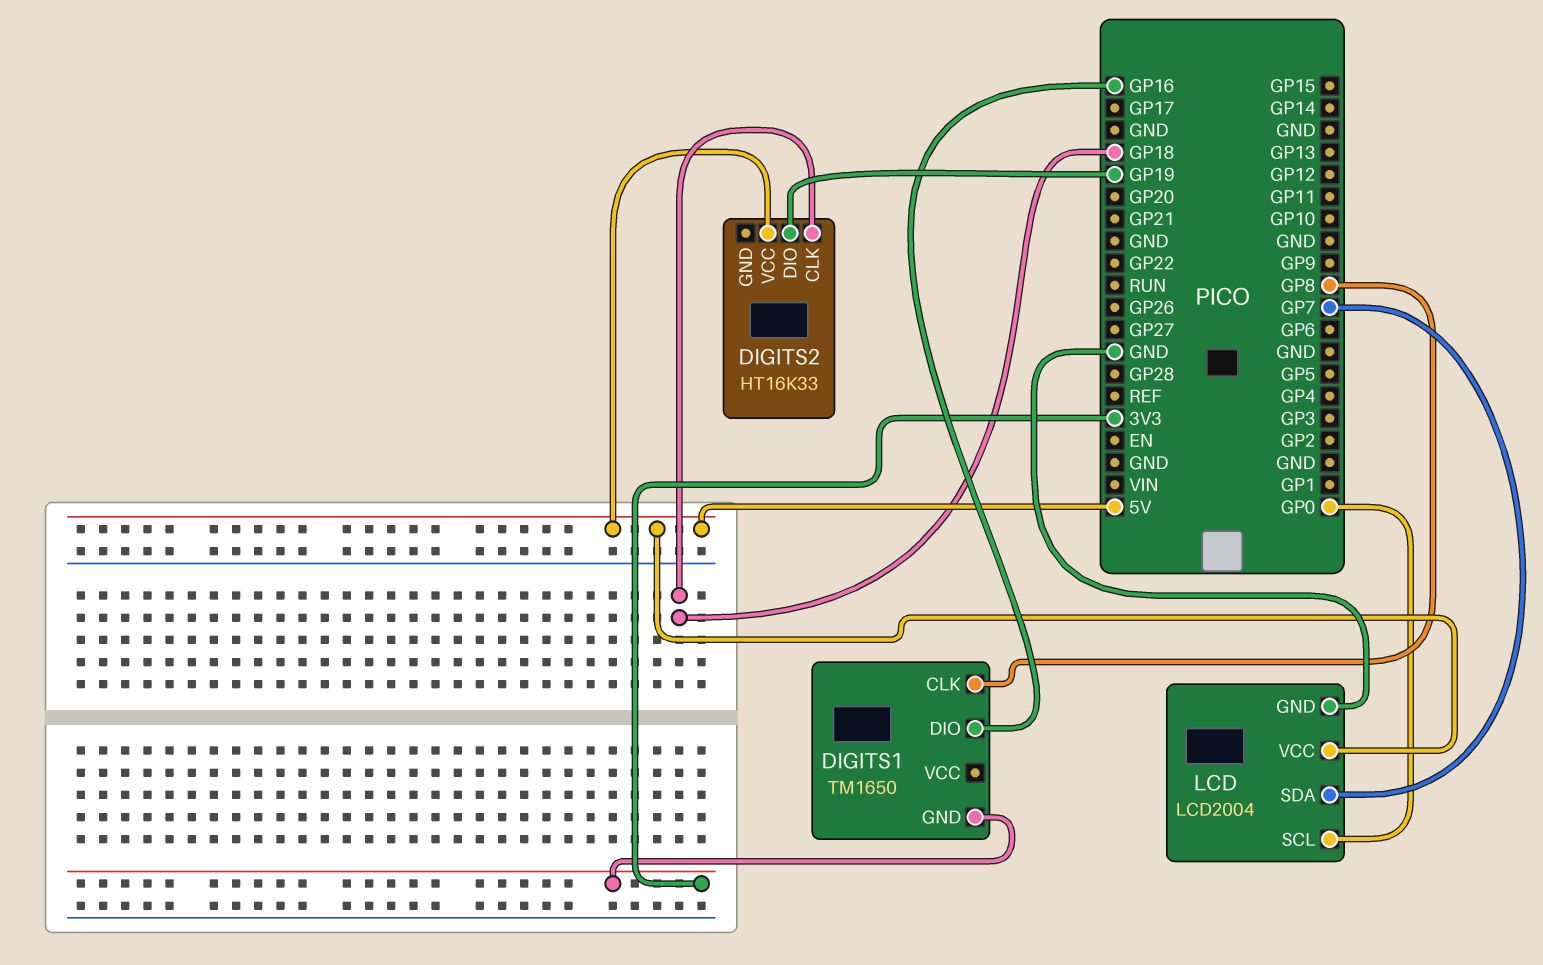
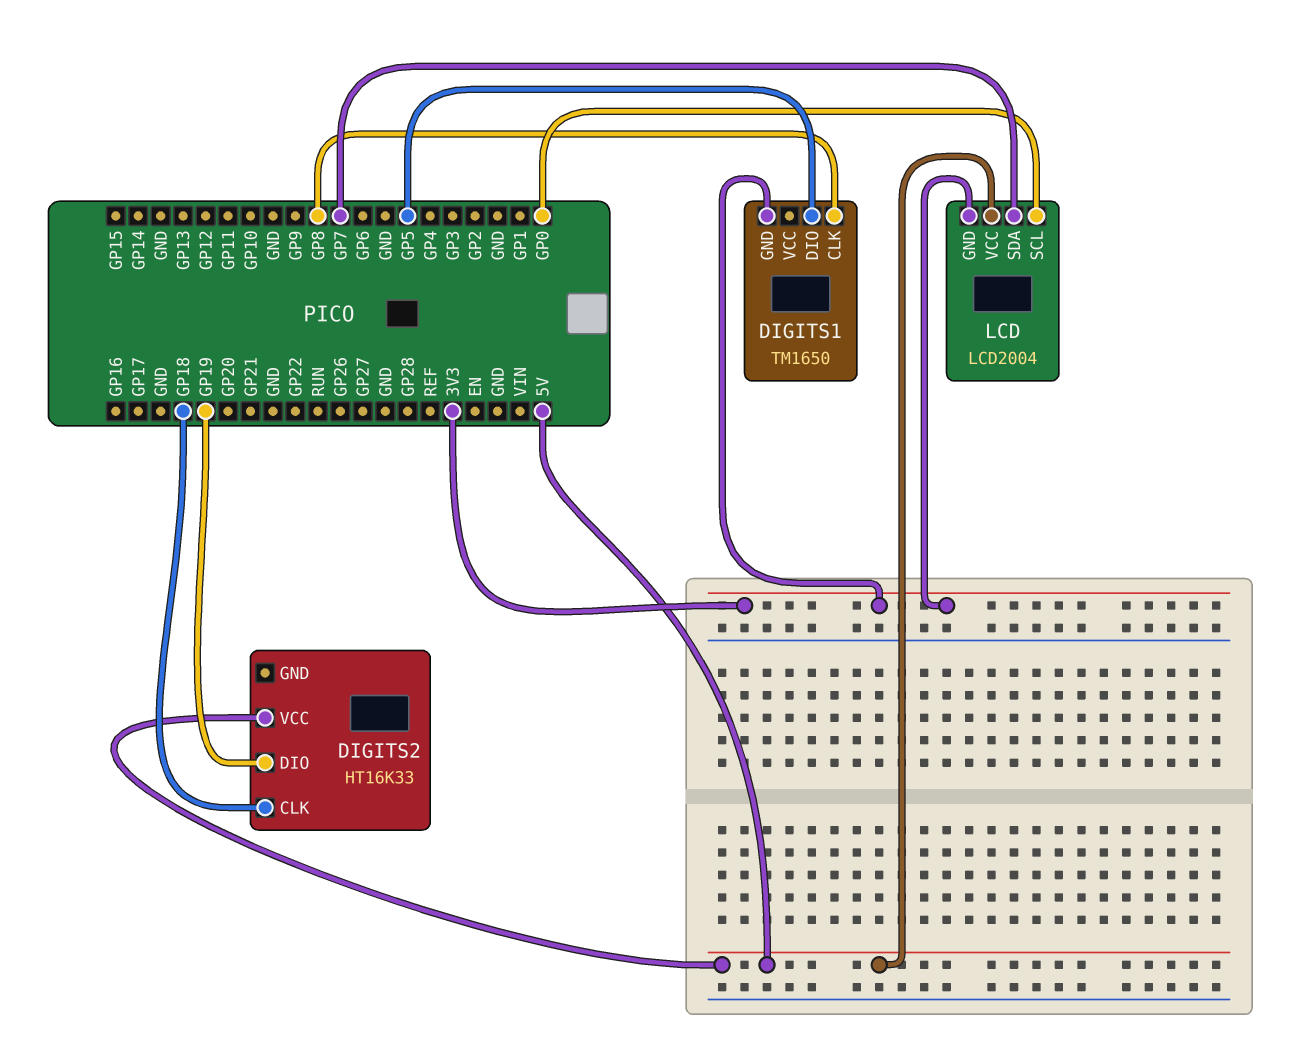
DIGITS1 pin DIO: GP16 -> GP5
LCD pin GND: GND -> 3V3

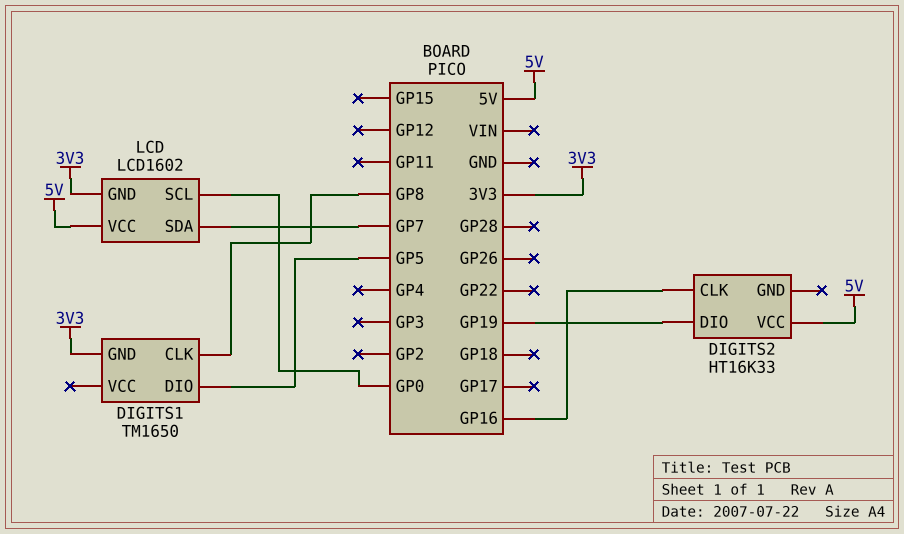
DIGITS2 pin CLK: GP18 -> GP16
LCD: LCD2004 -> LCD1602

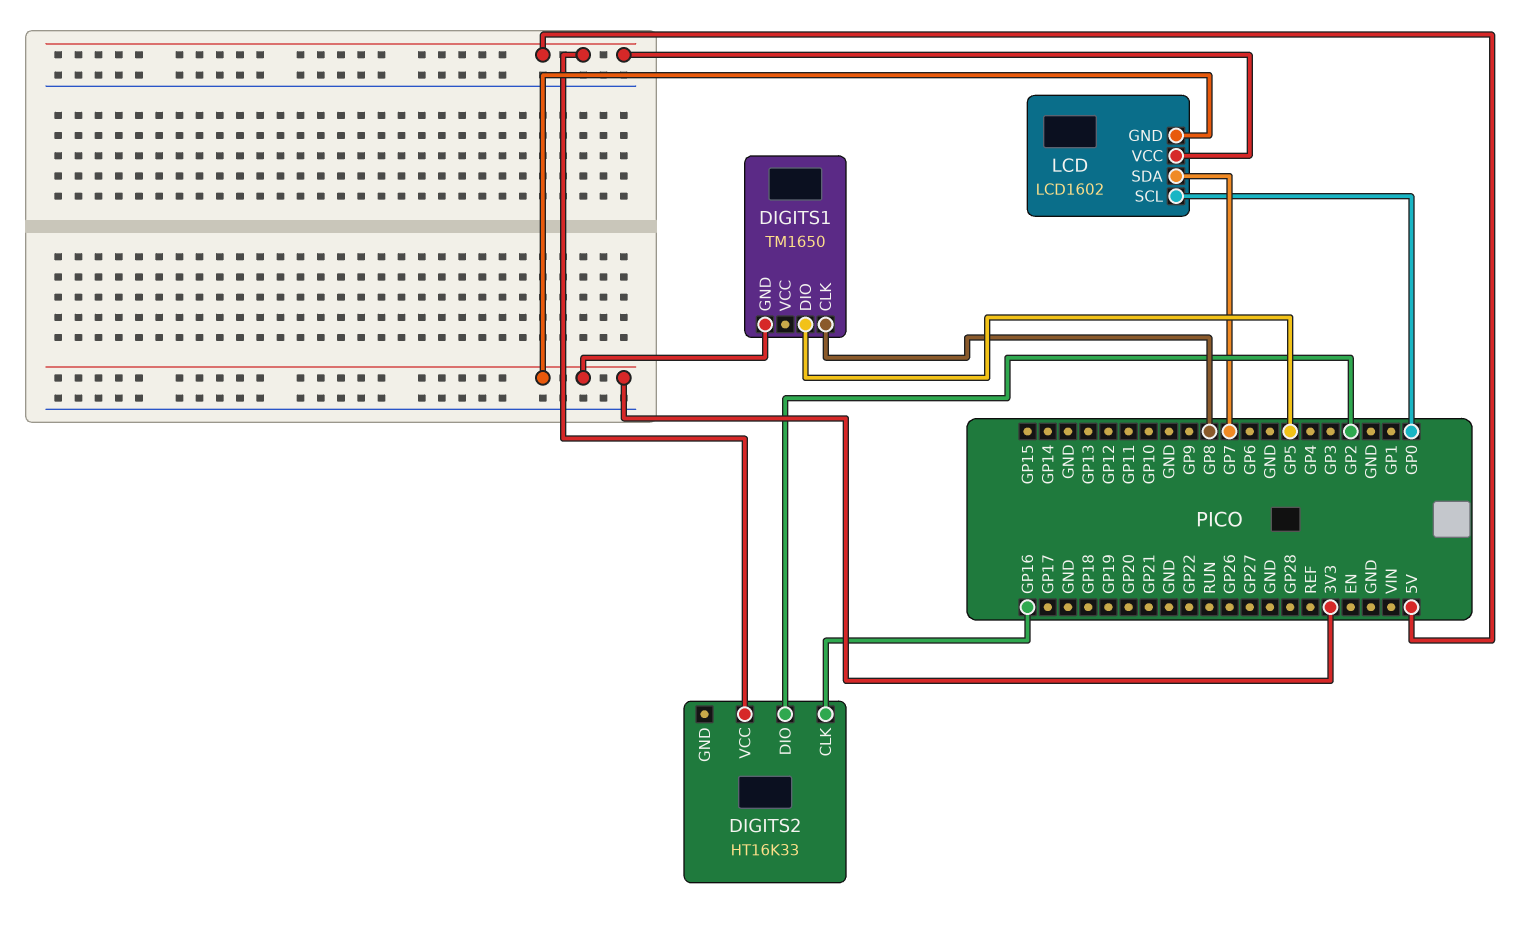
DIGITS2 pin DIO: GP19 -> GP2

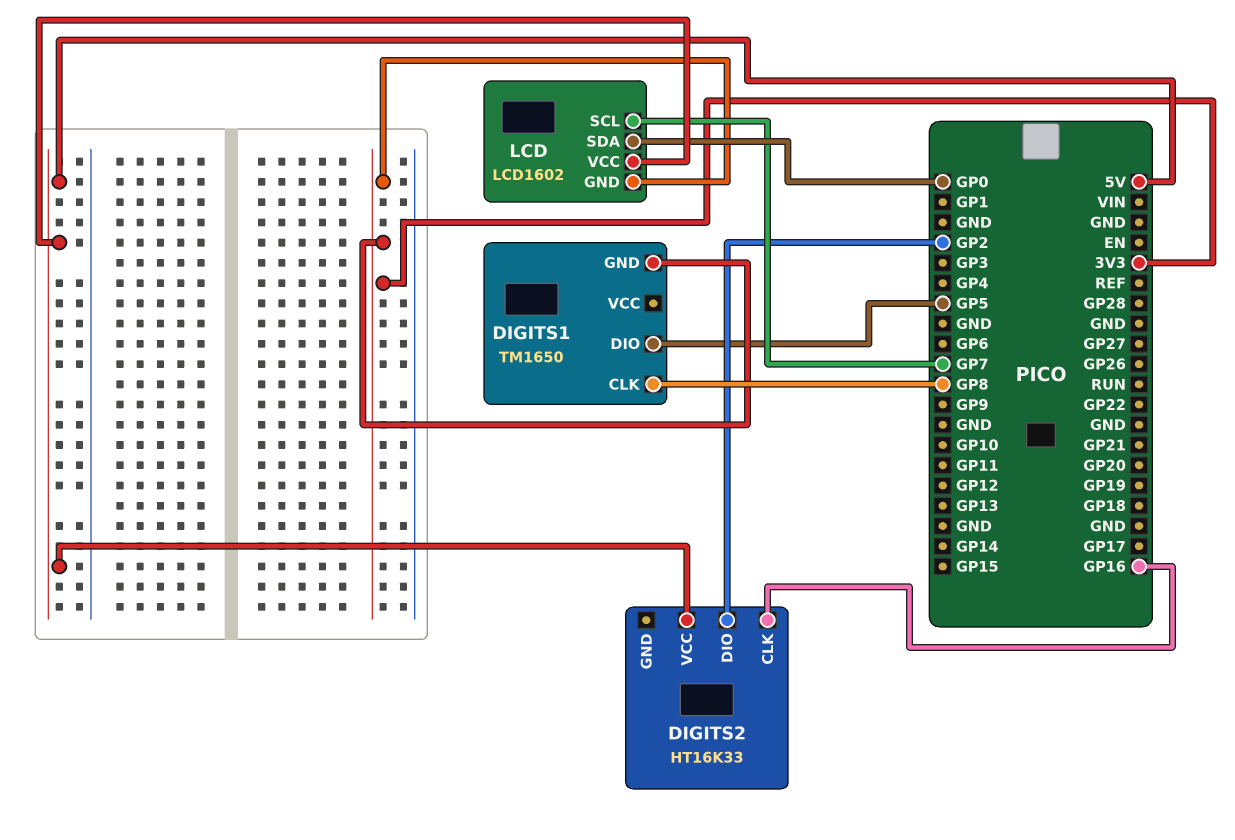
LCD pin SCL: GP0 -> GP7
LCD pin SDA: GP7 -> GP0

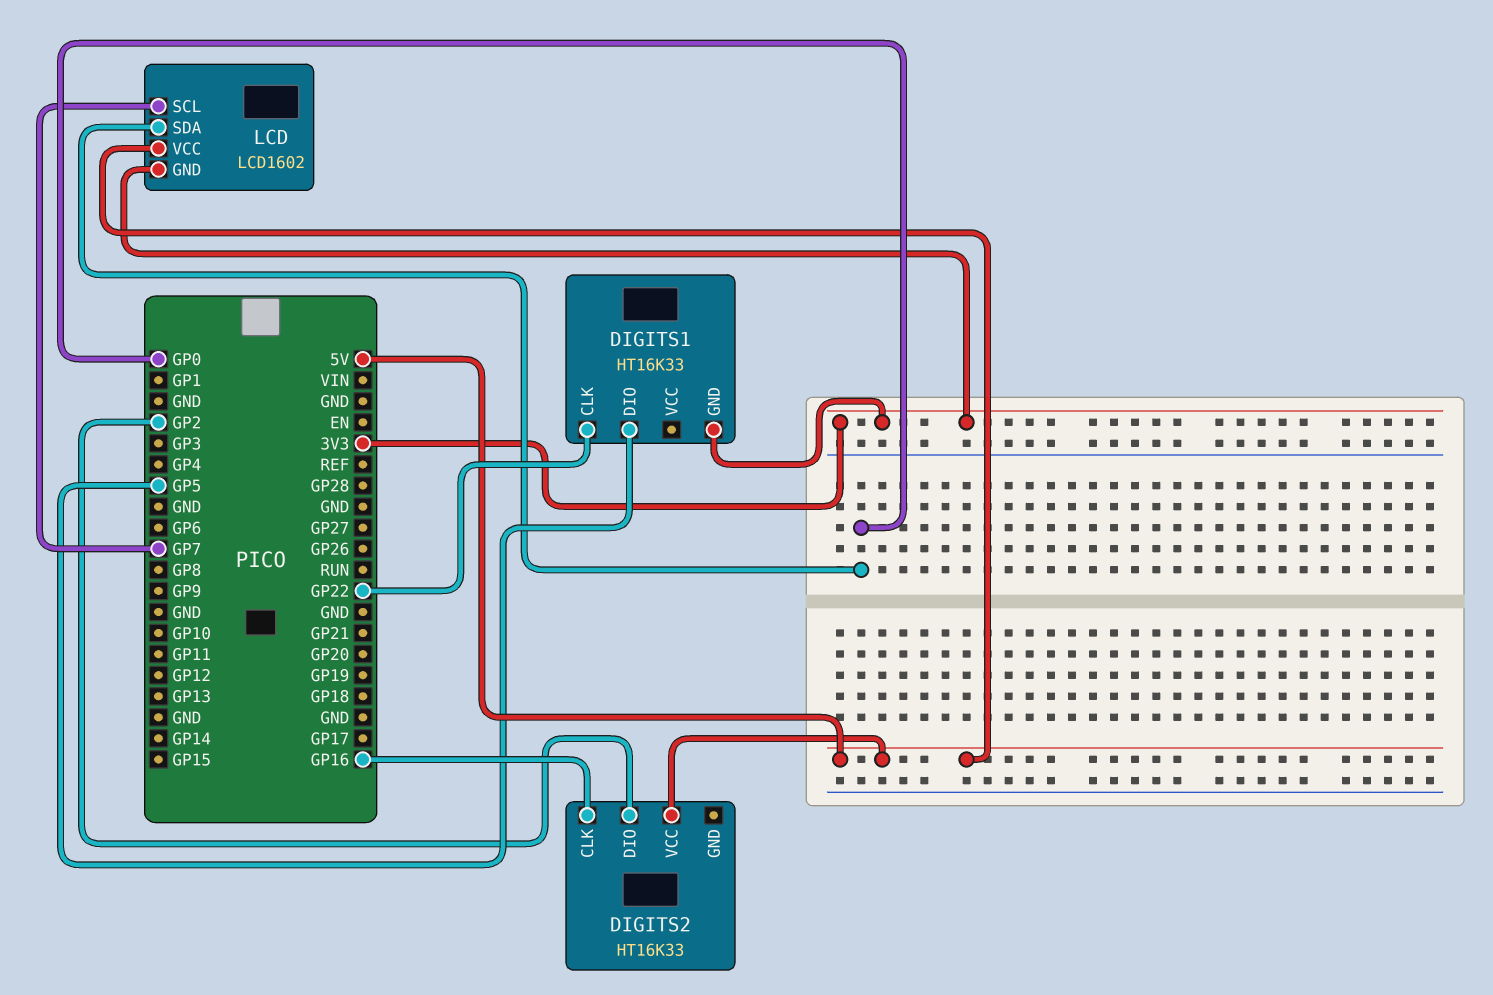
DIGITS1: TM1650 -> HT16K33
DIGITS1 pin CLK: GP8 -> GP22

